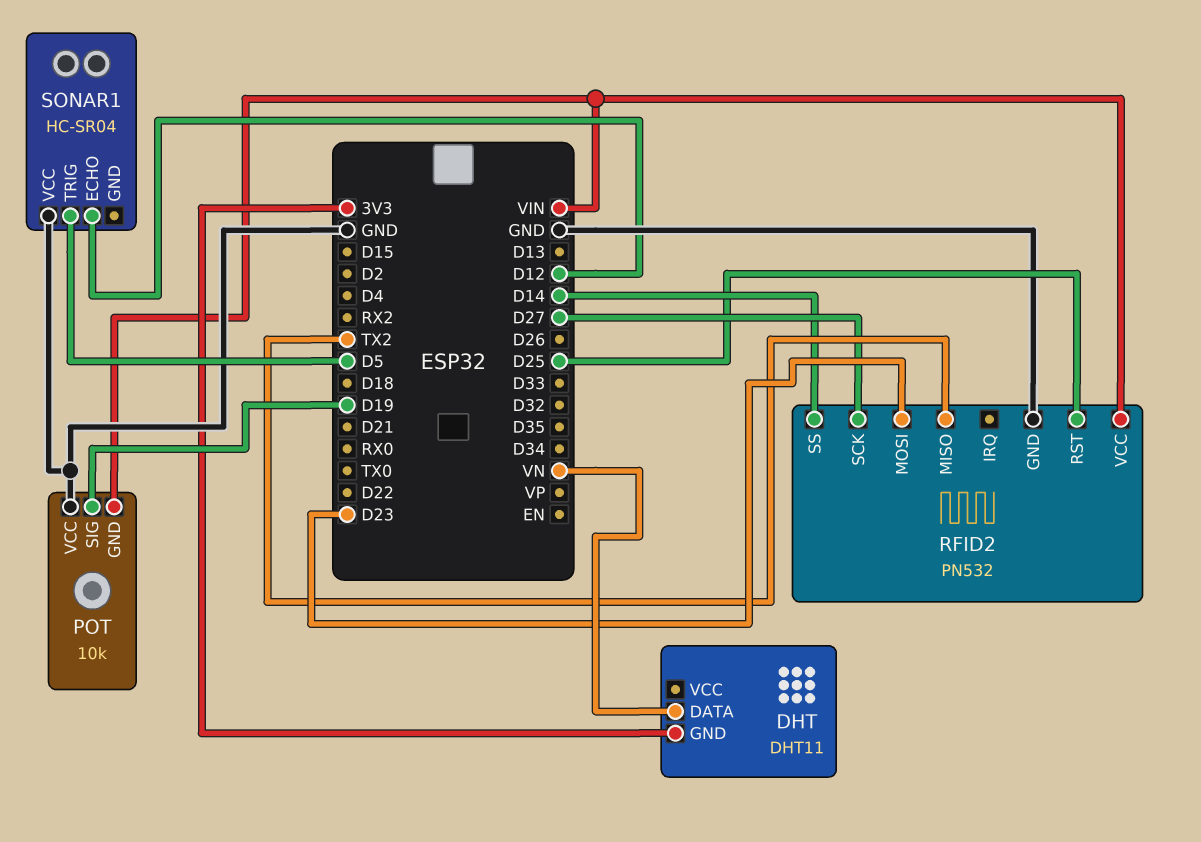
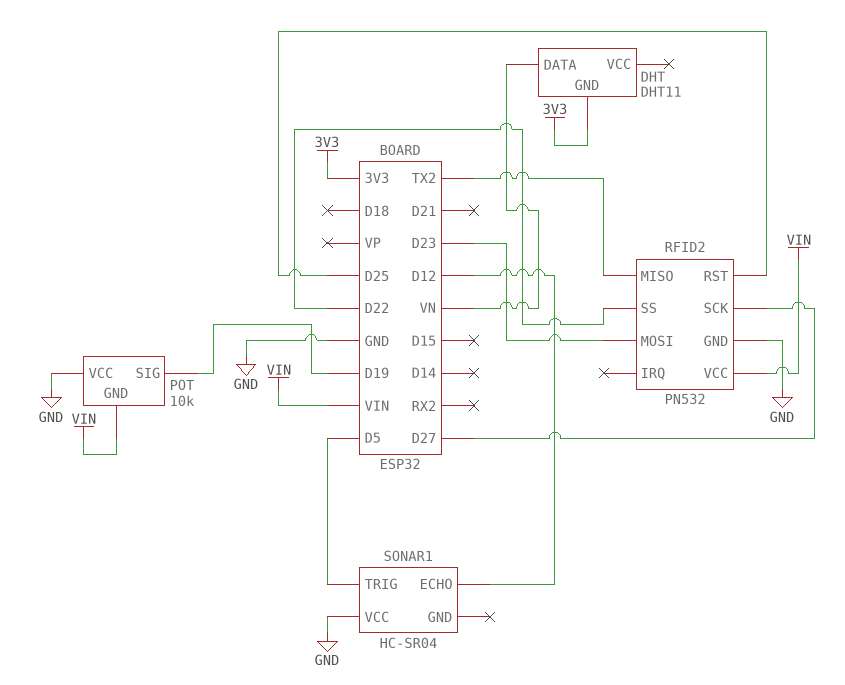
RFID2 pin SS: D14 -> D22

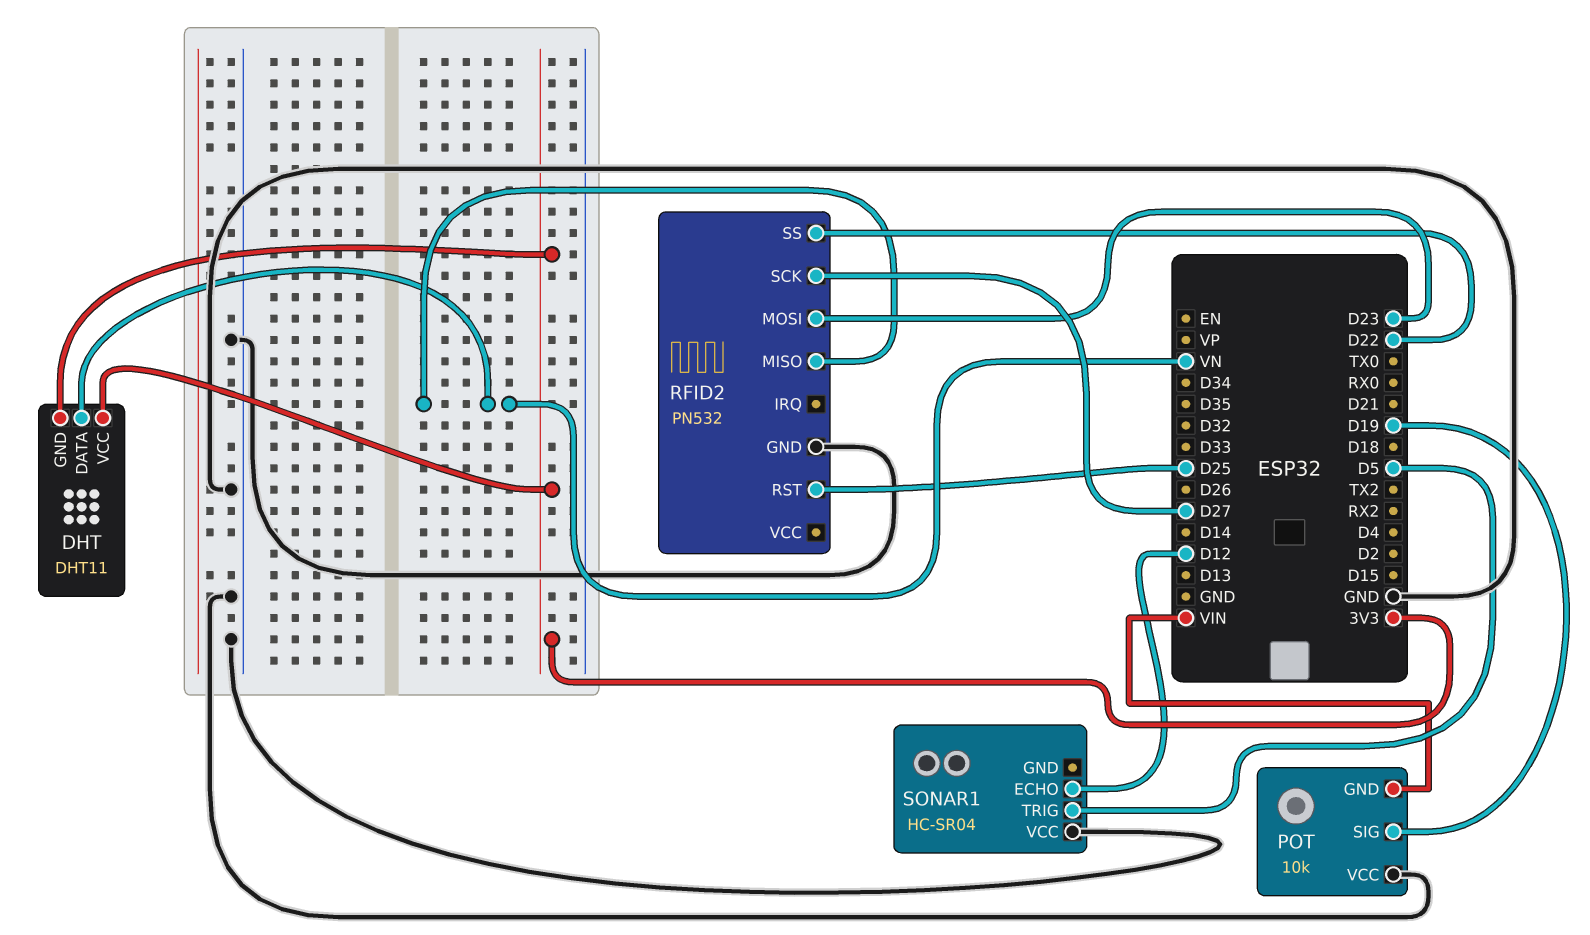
DHT pin VCC: none -> 3V3
RFID2 pin MISO: TX2 -> VN
RFID2 pin VCC: VIN -> none

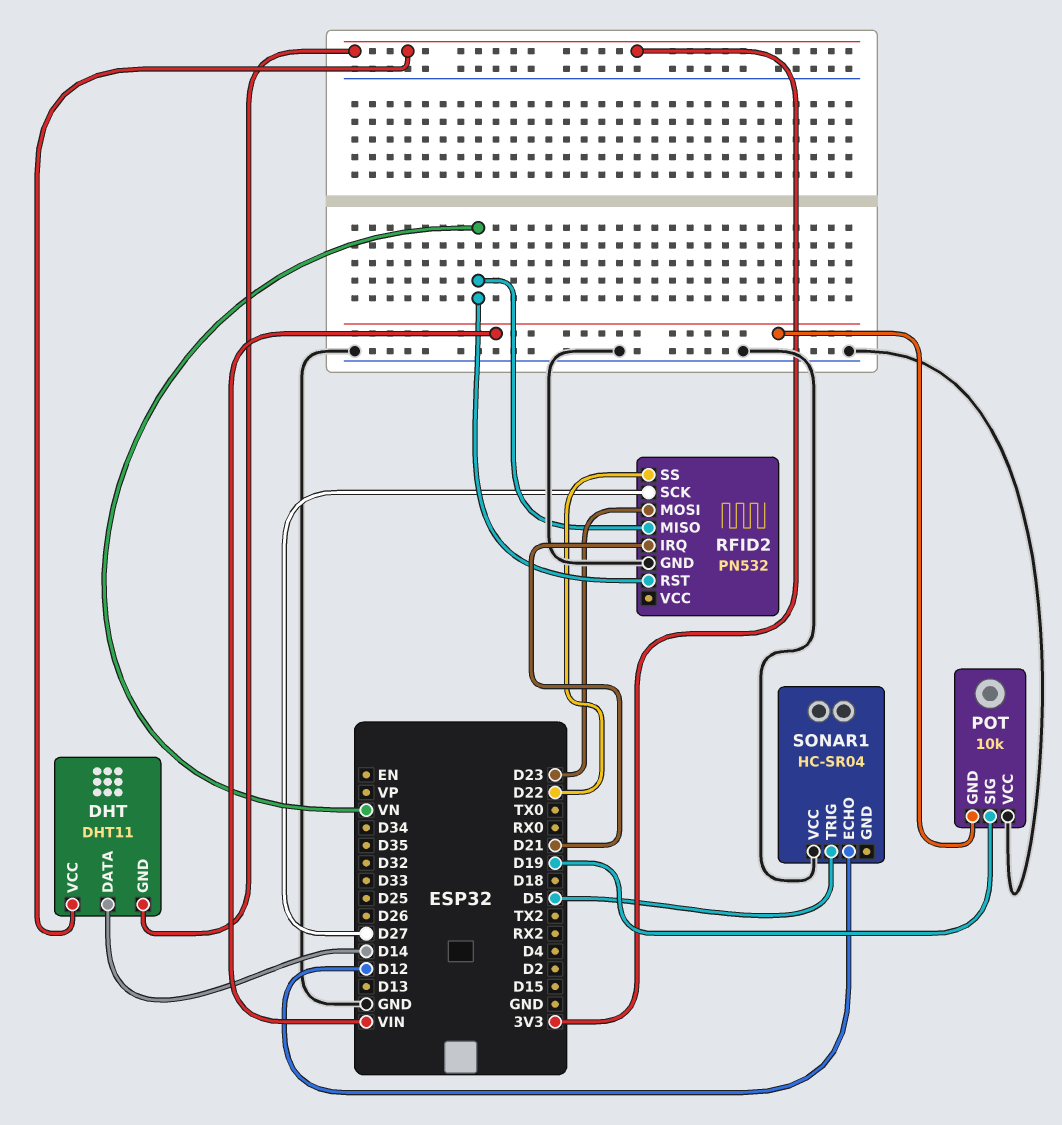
DHT pin DATA: VN -> D14
RFID2 pin IRQ: none -> D21
RFID2 pin RST: D25 -> VN

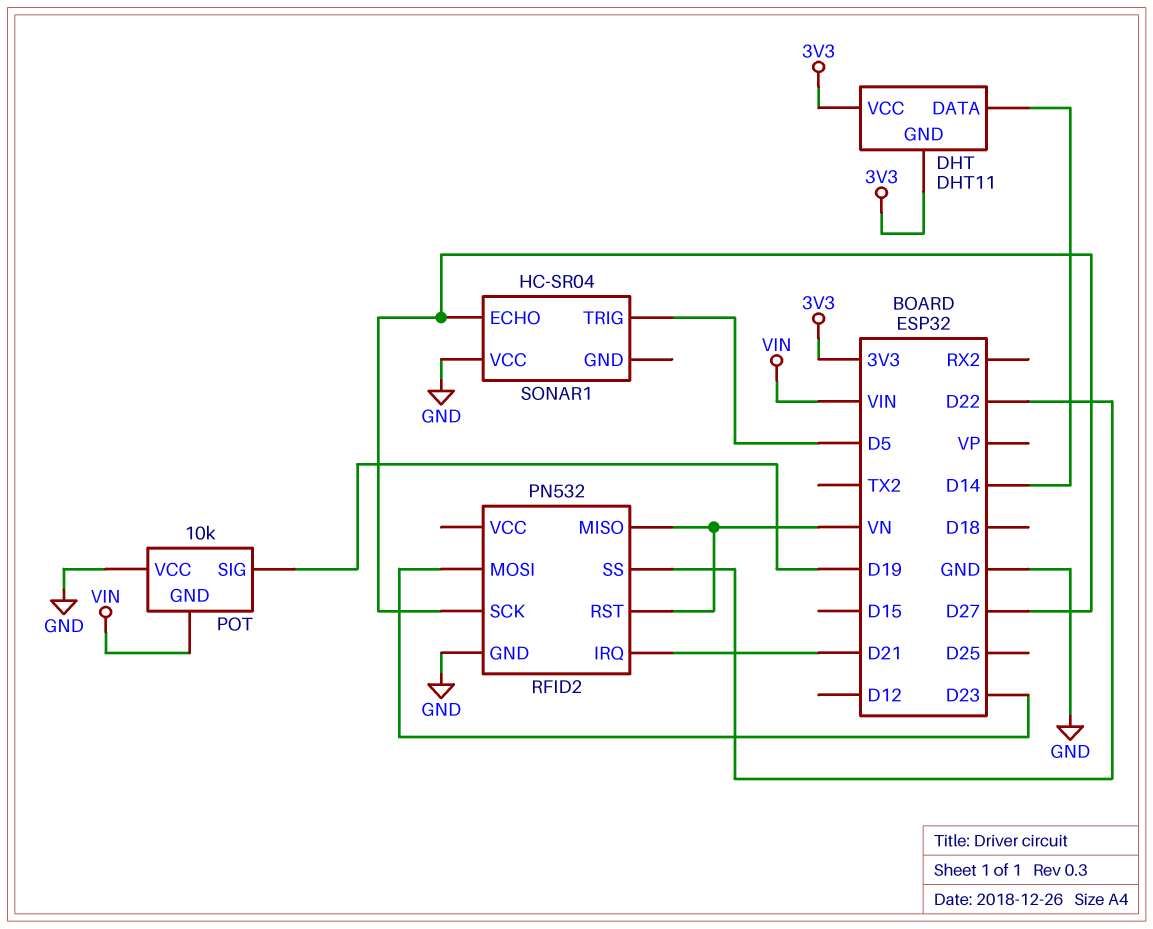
SONAR1 pin ECHO: D12 -> D27

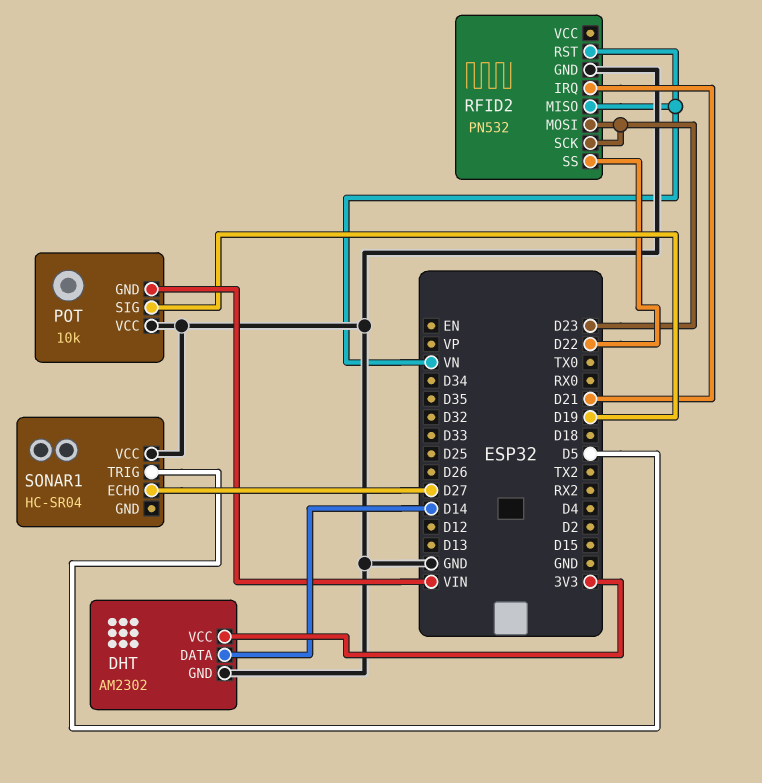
DHT: DHT11 -> AM2302
DHT pin GND: 3V3 -> GND
RFID2 pin SCK: D27 -> D23

